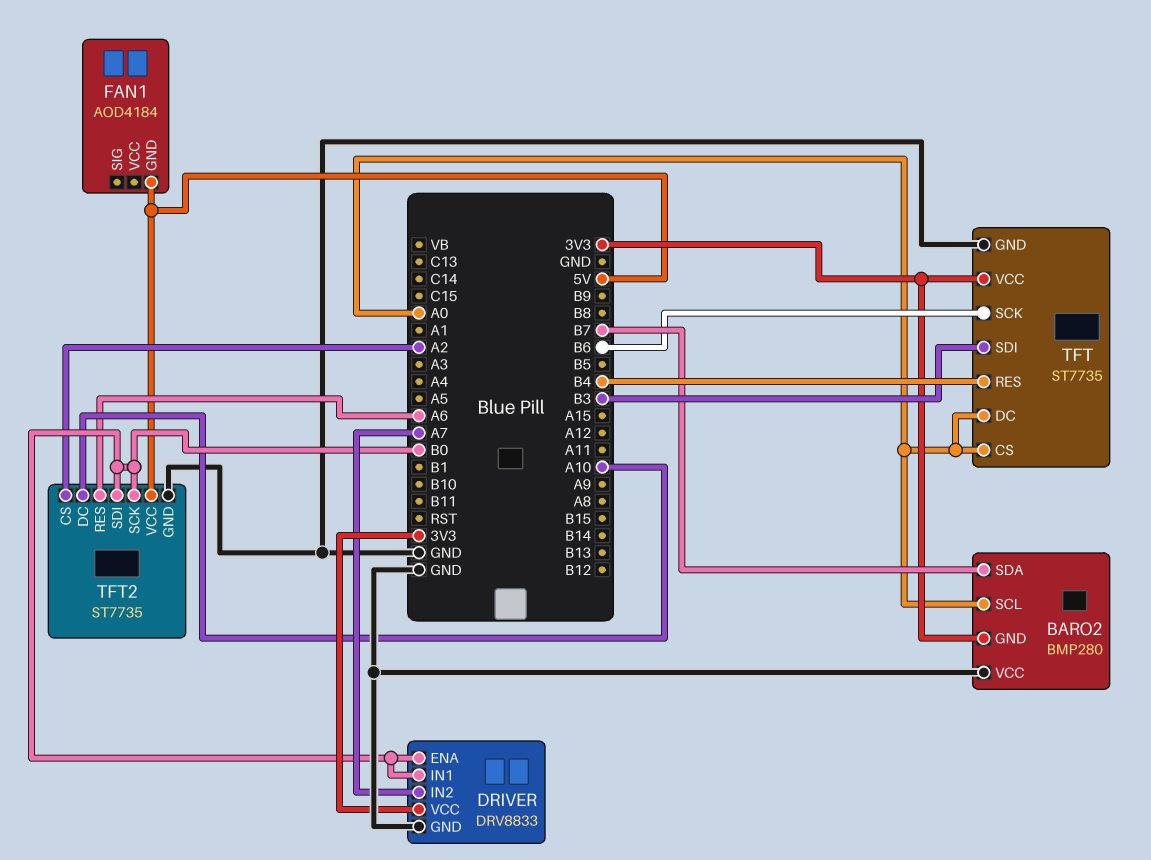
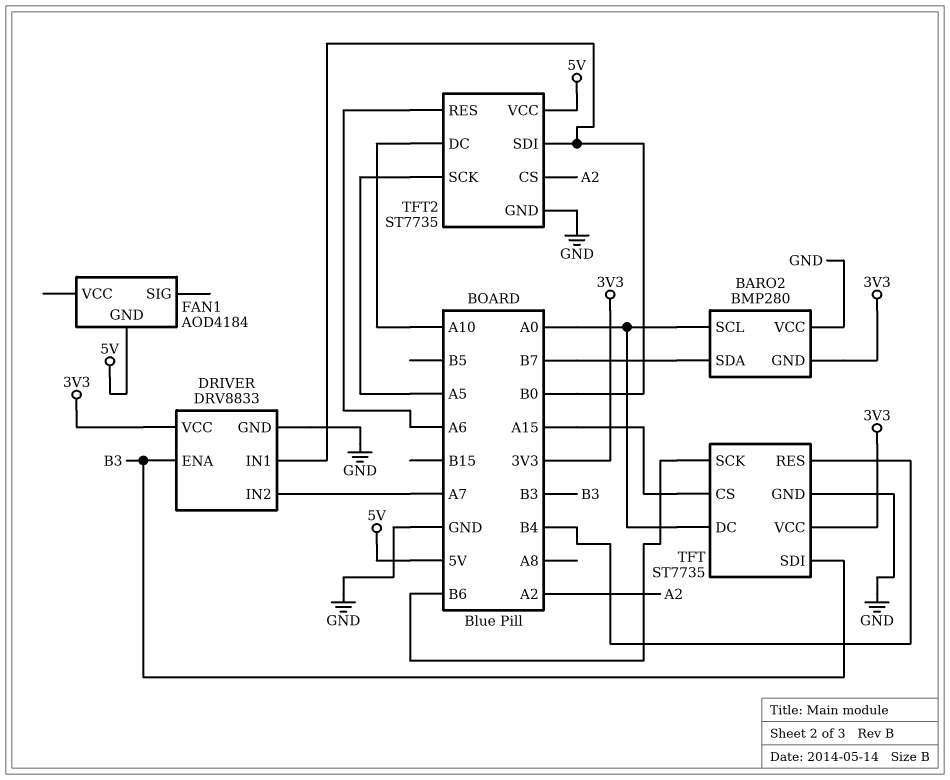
DRIVER pin ENA: B0 -> B3
TFT pin CS: A0 -> A15
TFT2 pin SCK: B0 -> A5

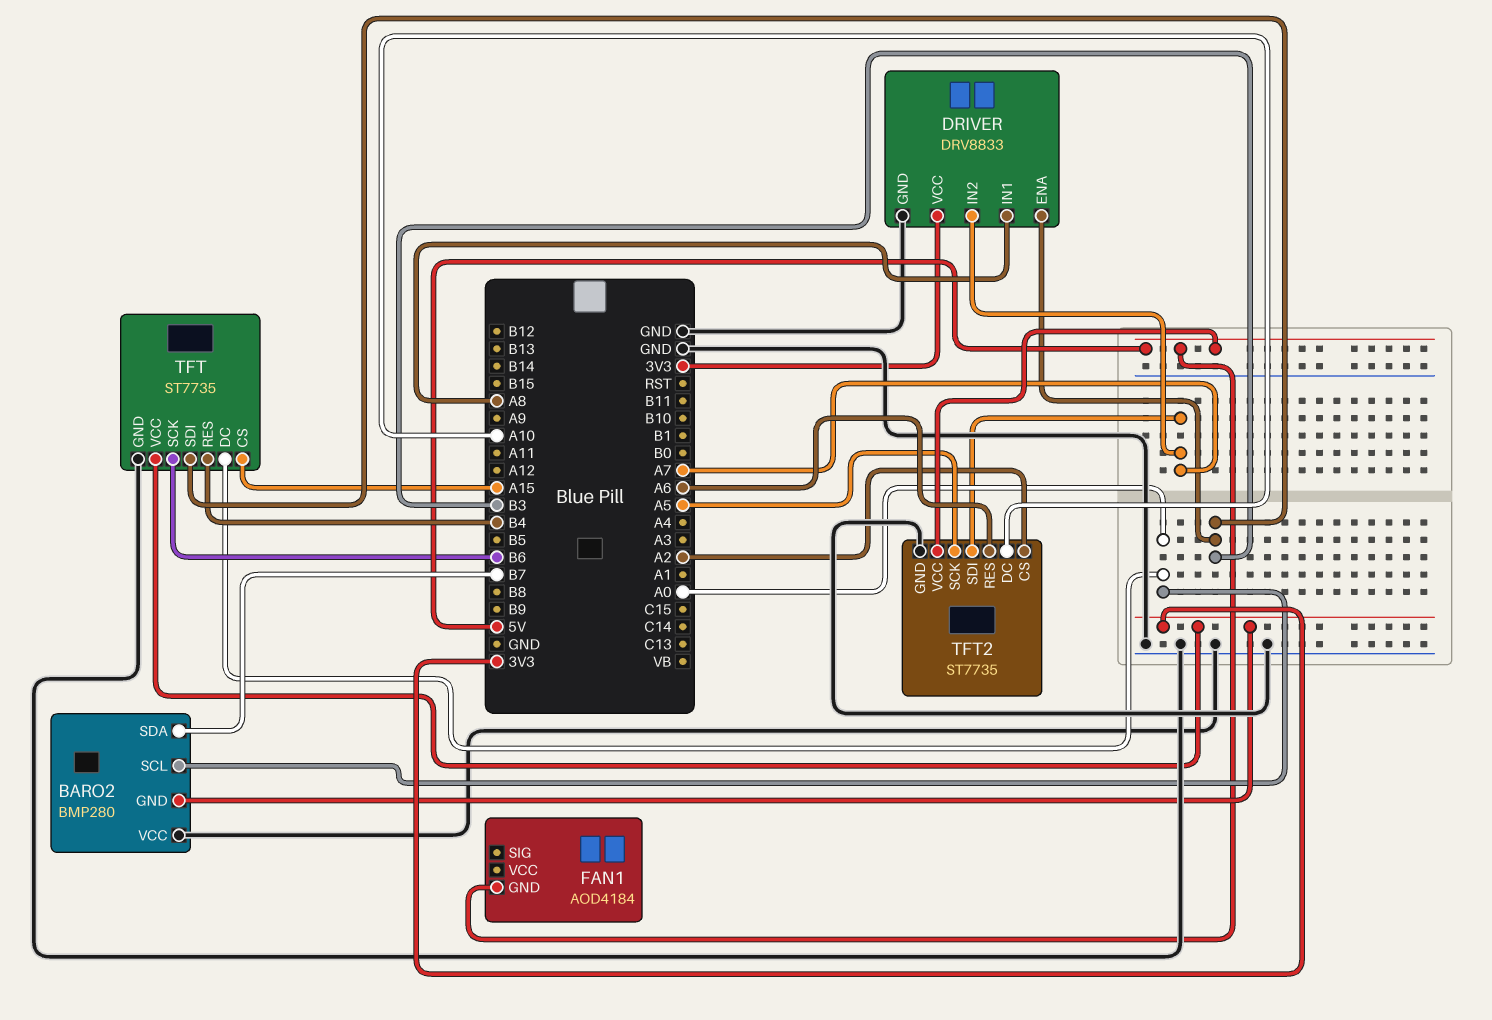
DRIVER pin IN1: B0 -> A8
TFT2 pin SDI: B0 -> A7

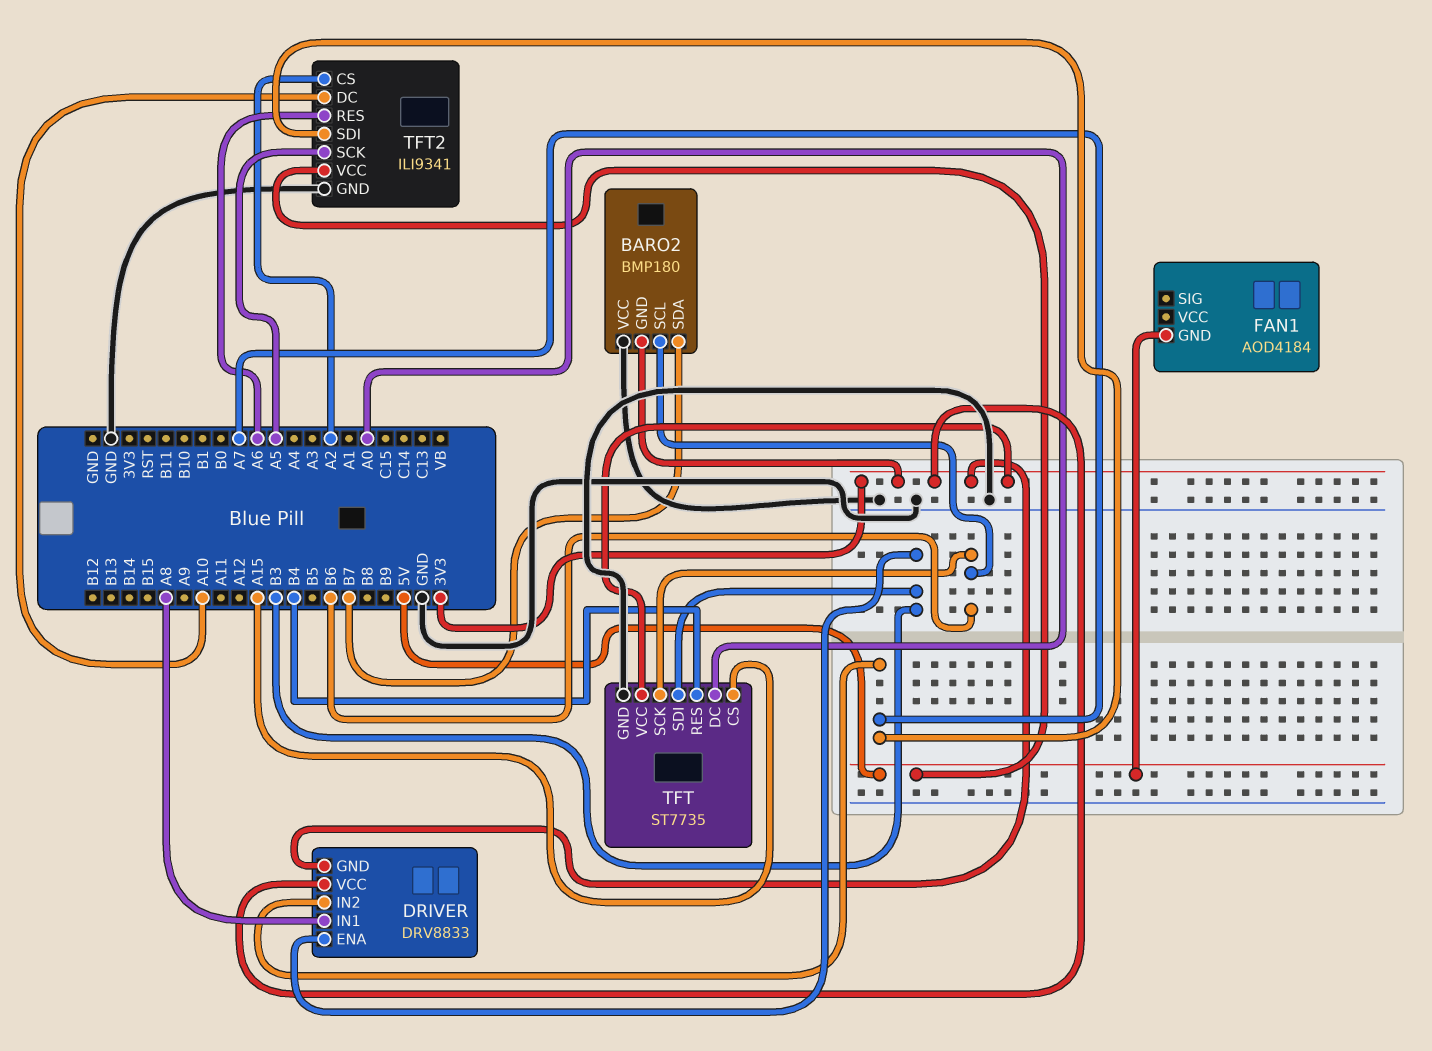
BARO2: BMP280 -> BMP180
BARO2 pin SCL: A0 -> B6
DRIVER pin GND: GND -> 3V3
TFT2: ST7735 -> ILI9341

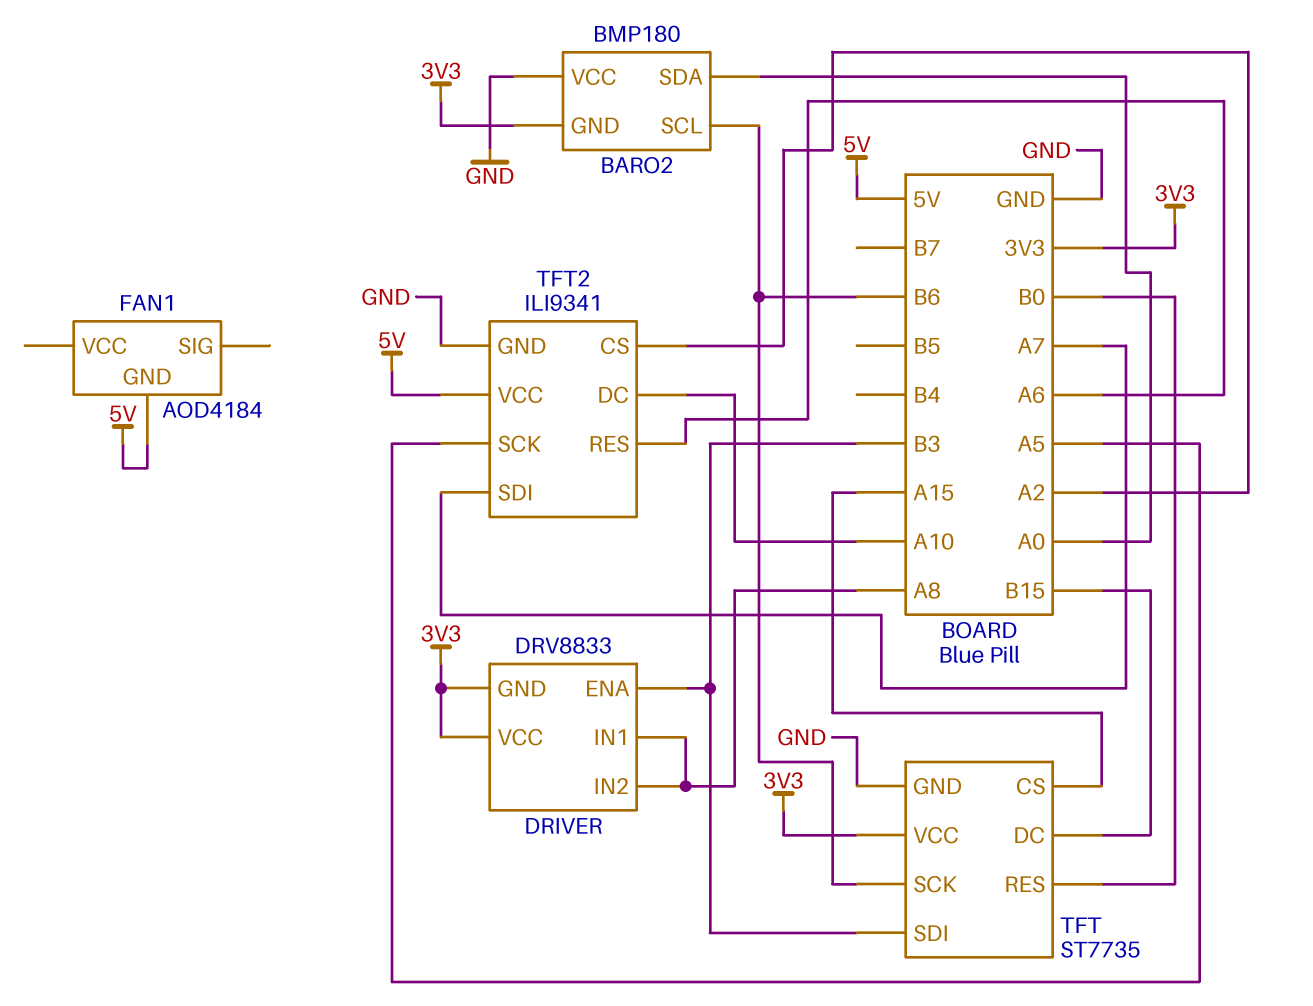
BARO2 pin SDA: B7 -> A0
DRIVER pin IN2: A7 -> A8
TFT pin DC: A0 -> B15
TFT pin RES: B4 -> B0

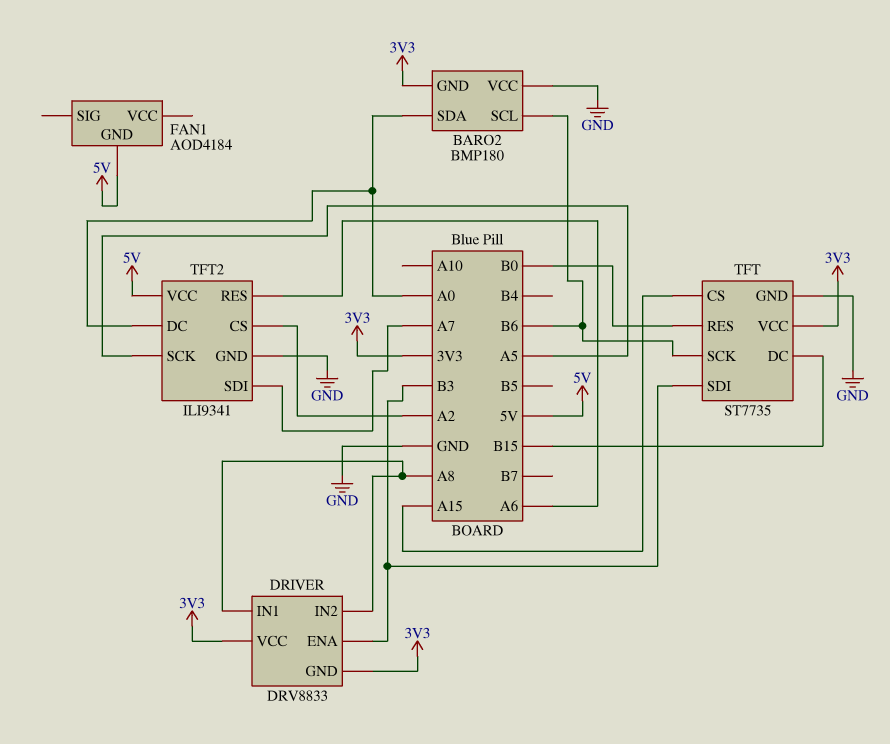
TFT2 pin DC: A10 -> A0

